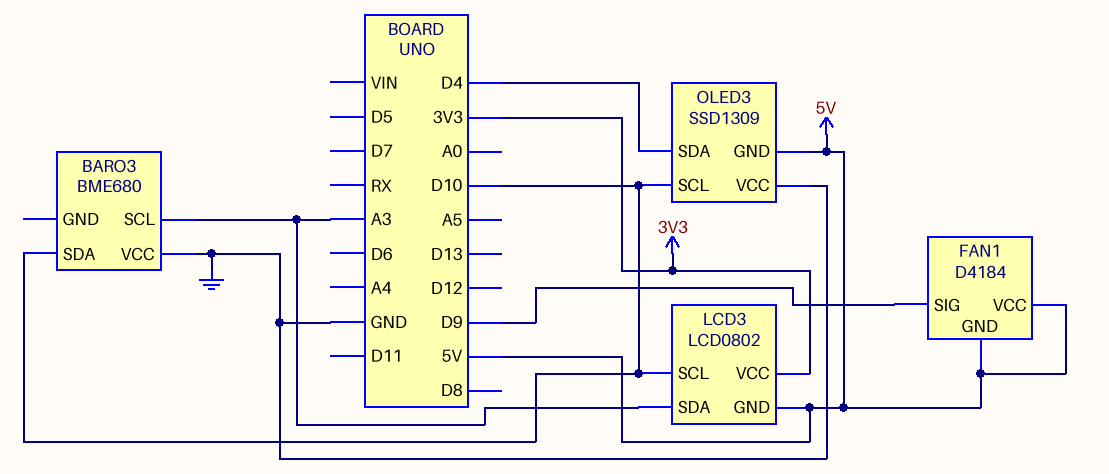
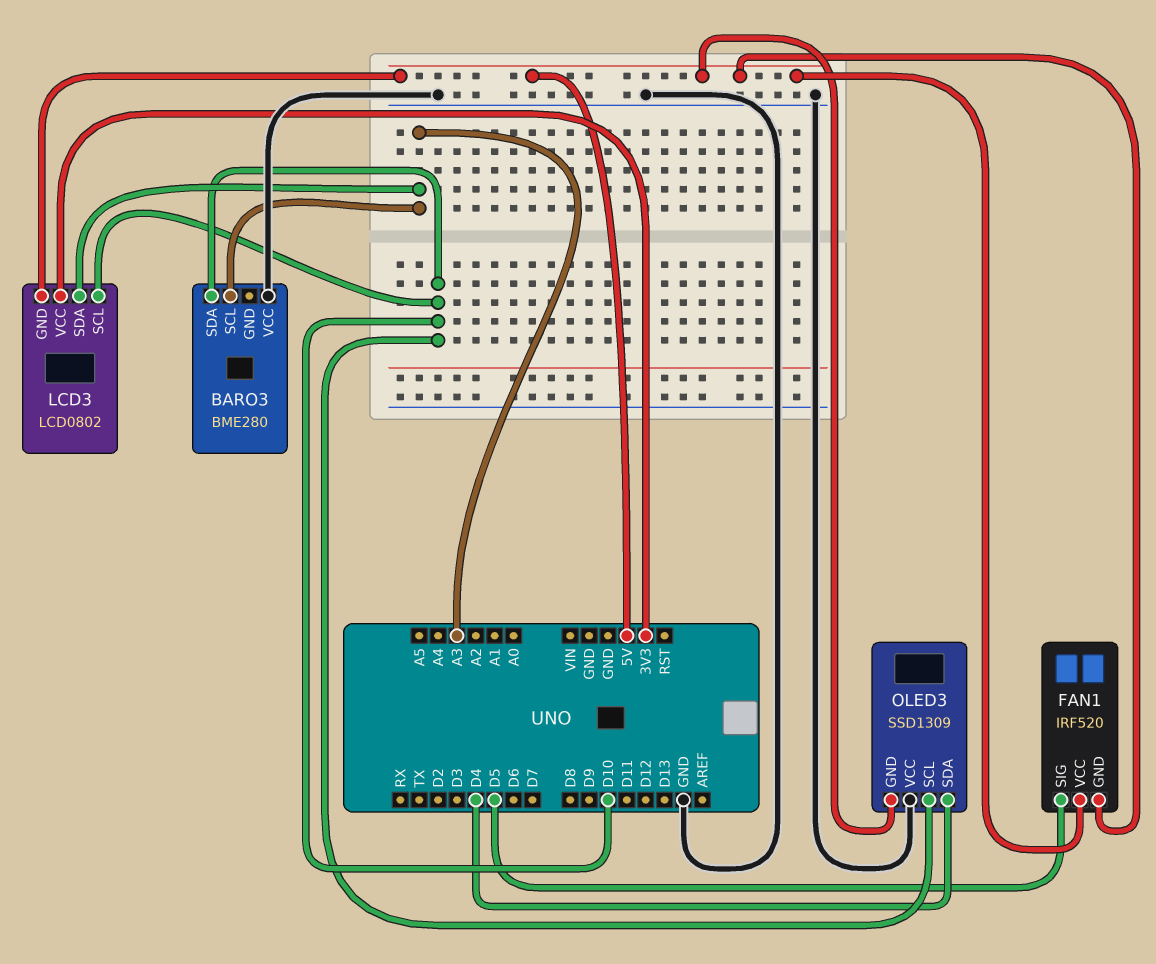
BARO3: BME680 -> BME280
FAN1: D4184 -> IRF520
FAN1 pin SIG: D9 -> D5

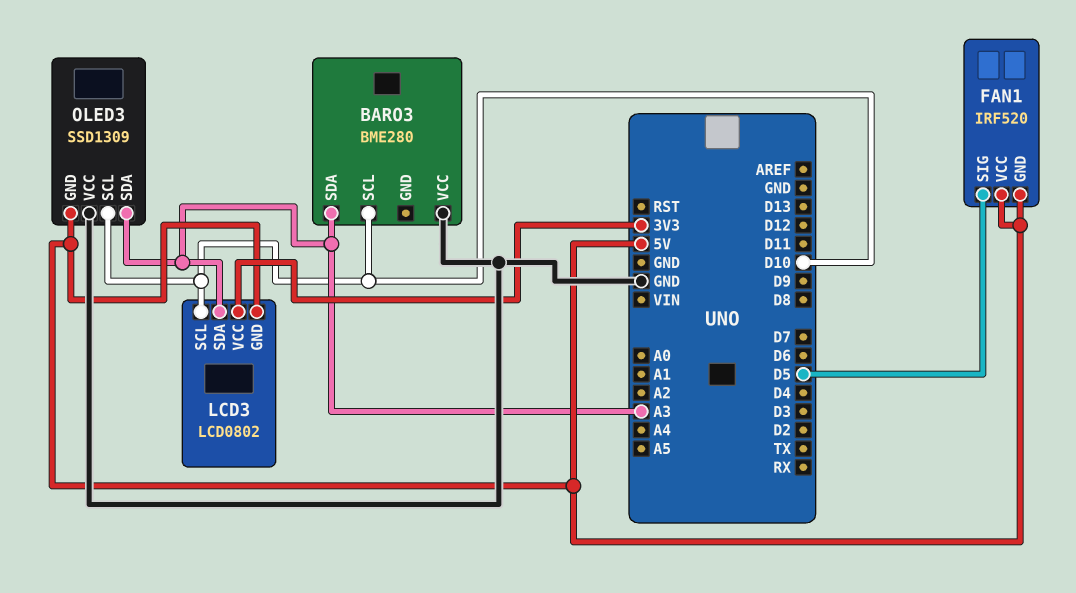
BARO3 pin SCL: A3 -> D10
BARO3 pin SDA: D10 -> A3
OLED3 pin SDA: D4 -> A3

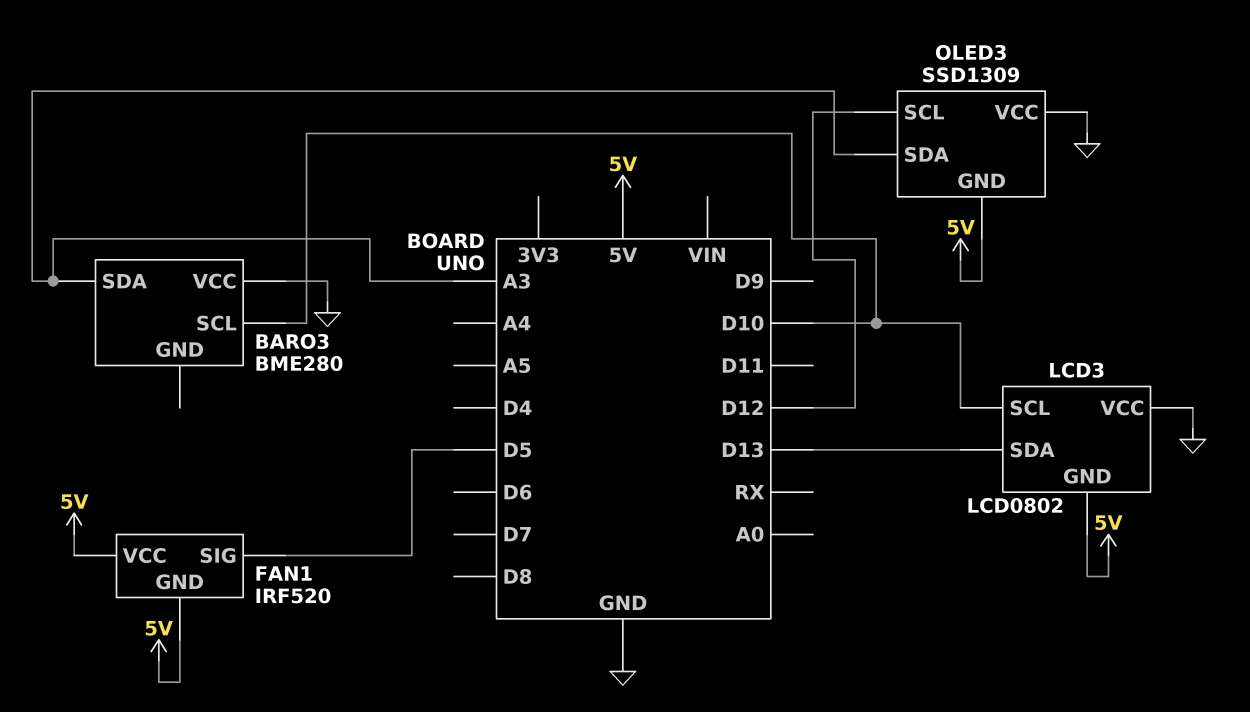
LCD3 pin SDA: A3 -> D13
LCD3 pin VCC: 3V3 -> GND
OLED3 pin SCL: D10 -> D12

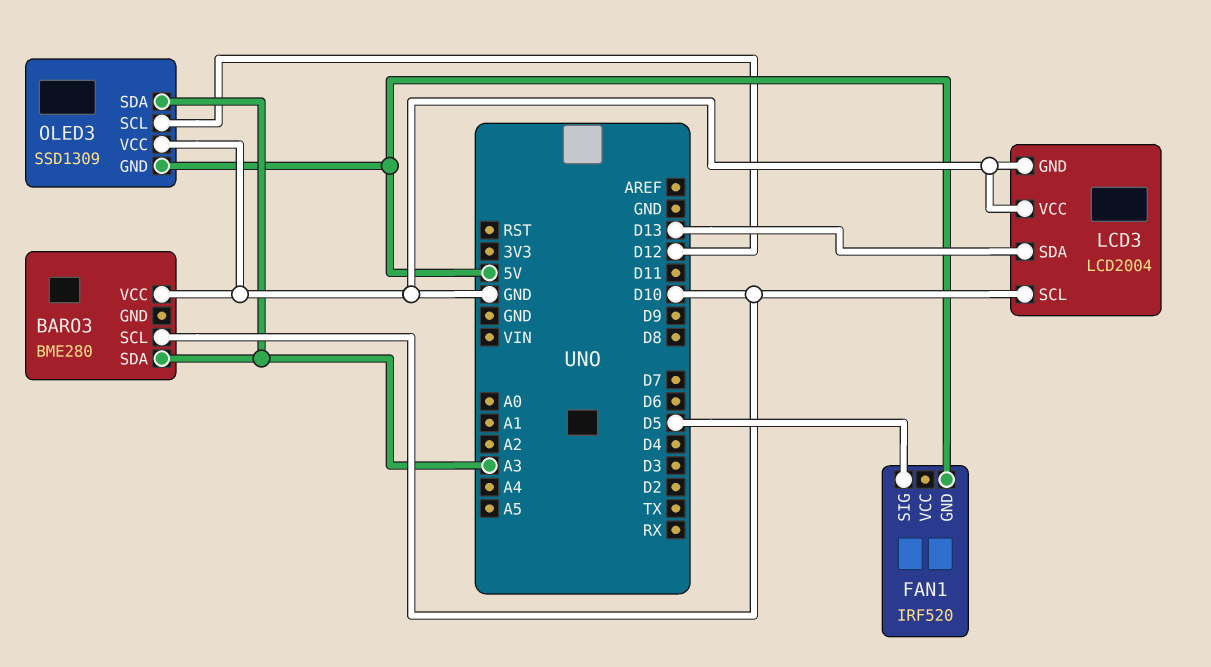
FAN1 pin VCC: 5V -> none
LCD3: LCD0802 -> LCD2004
LCD3 pin GND: 5V -> GND

